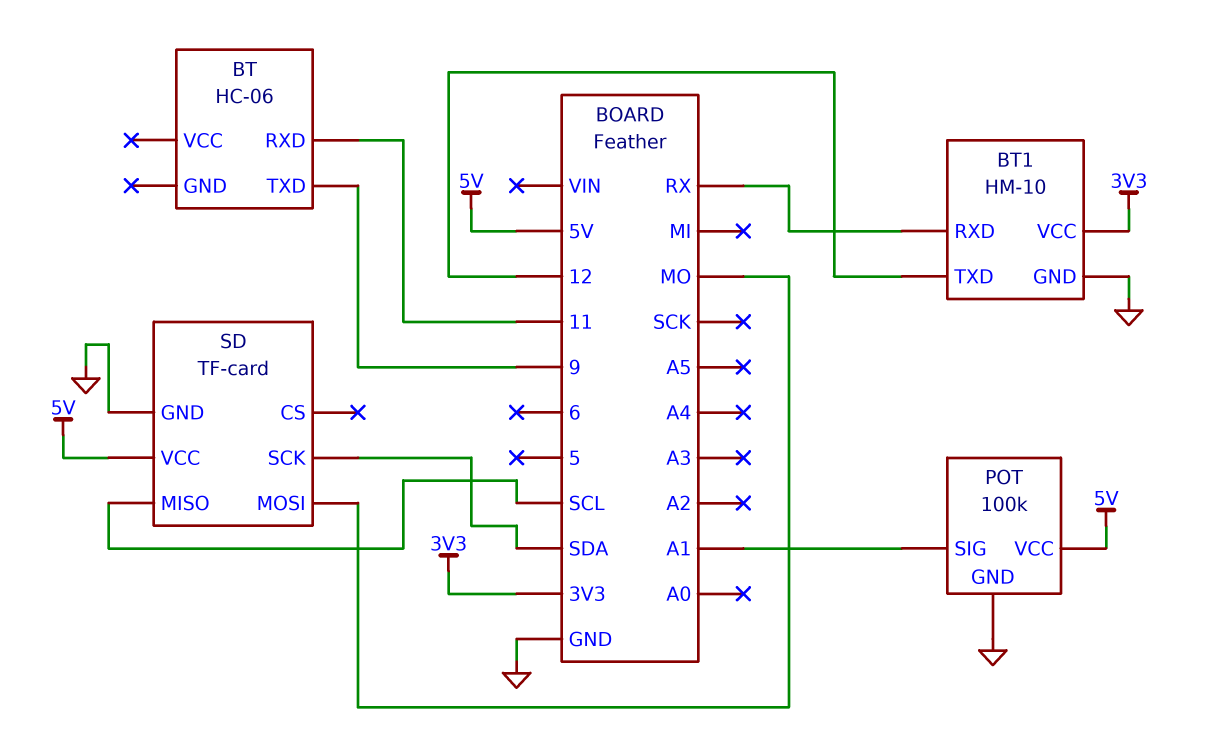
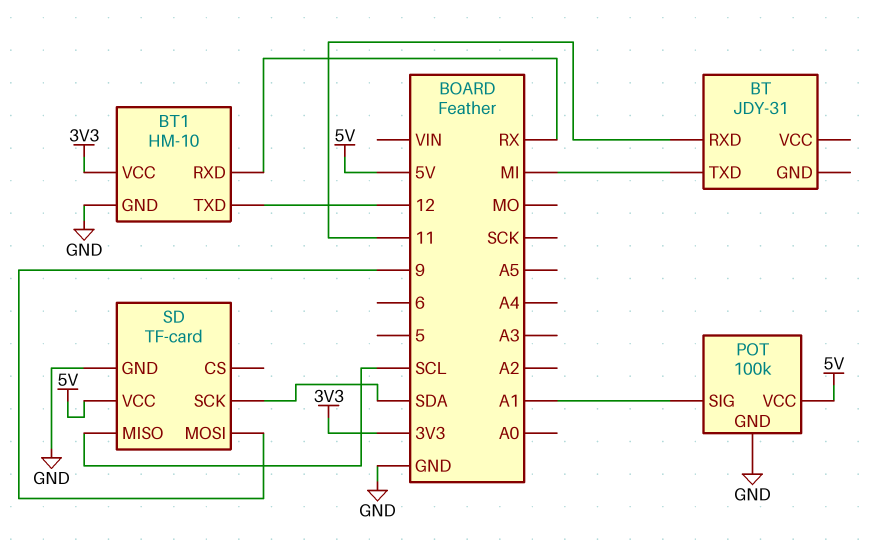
BT: HC-06 -> JDY-31
BT pin TXD: 9 -> MI
SD pin MOSI: MO -> 9

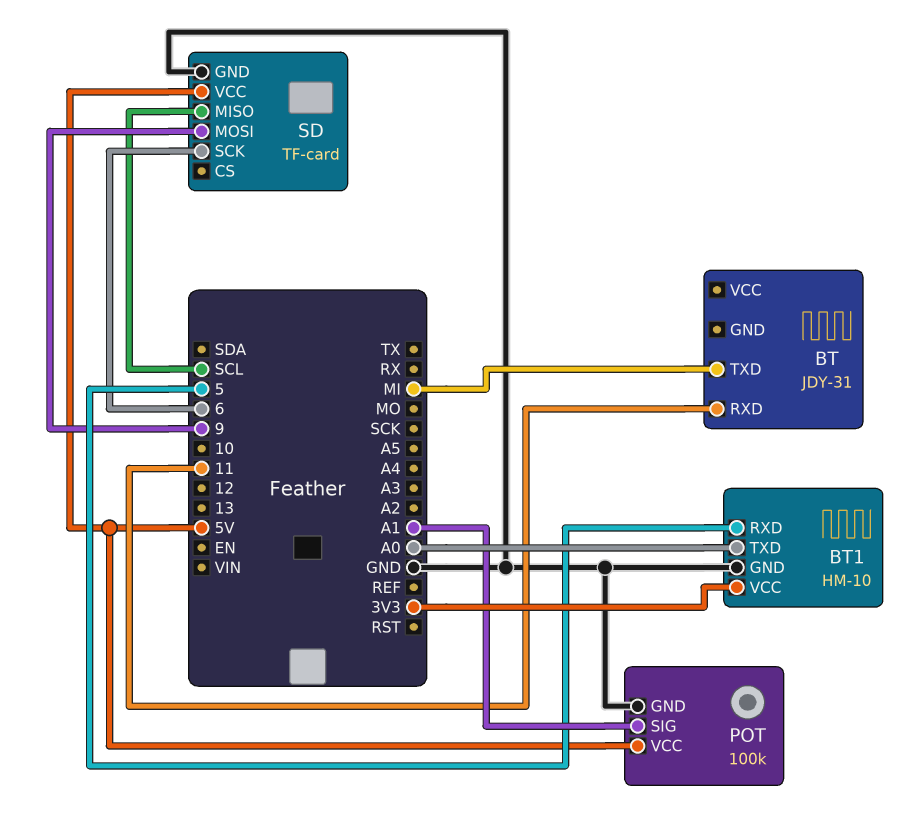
BT1 pin RXD: RX -> 5
BT1 pin TXD: 12 -> A0
SD pin SCK: SDA -> 6

